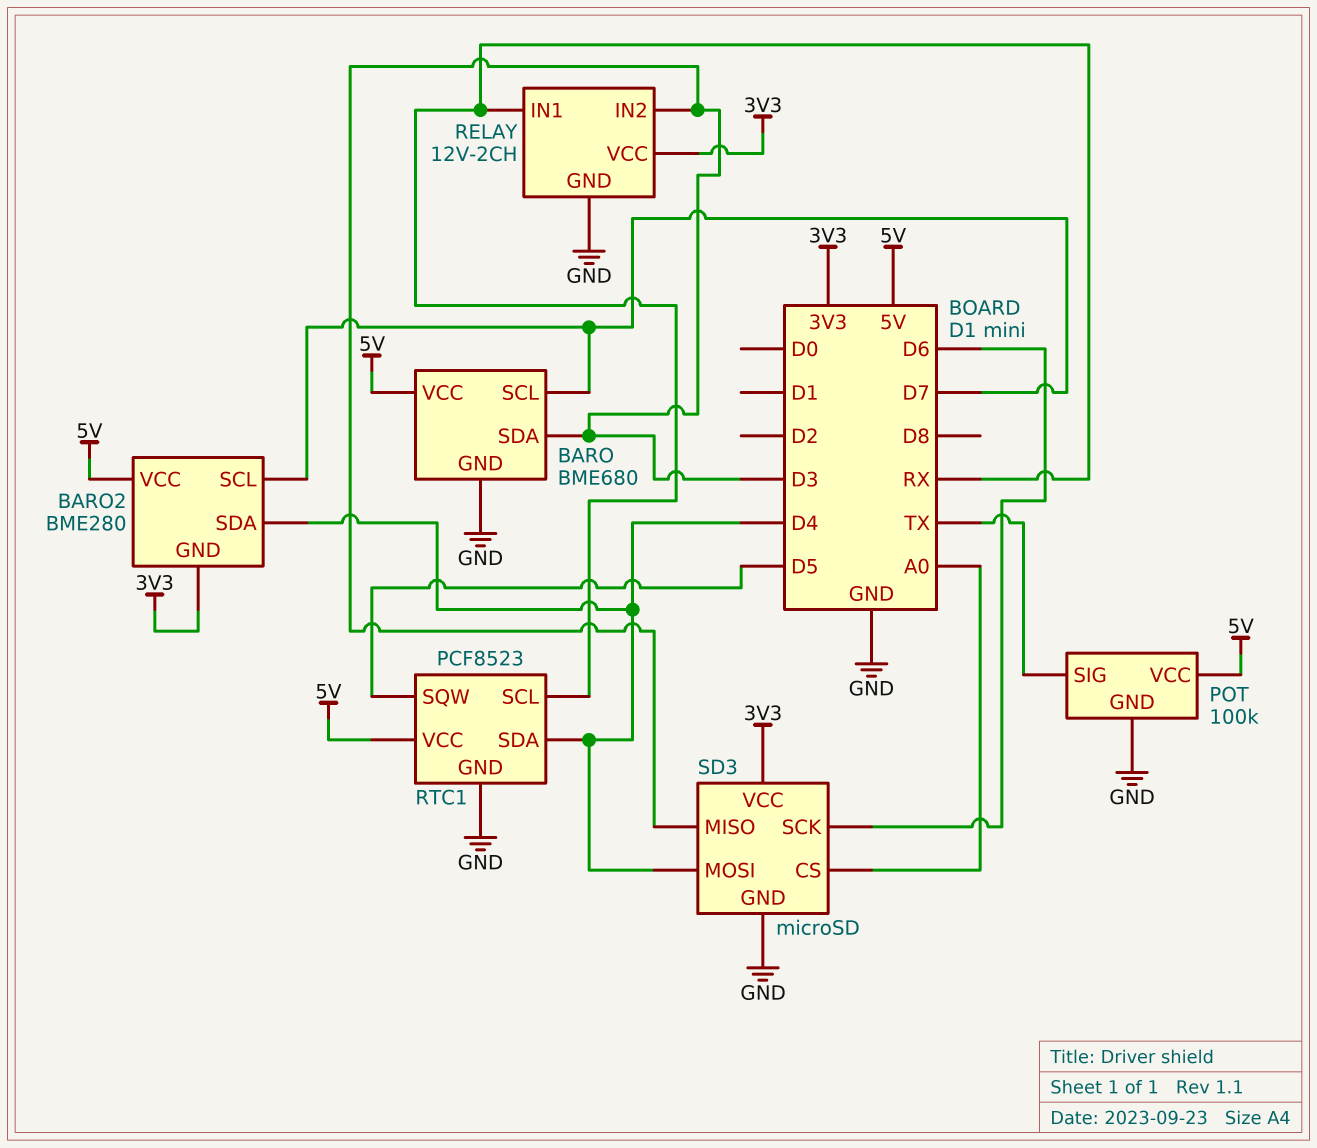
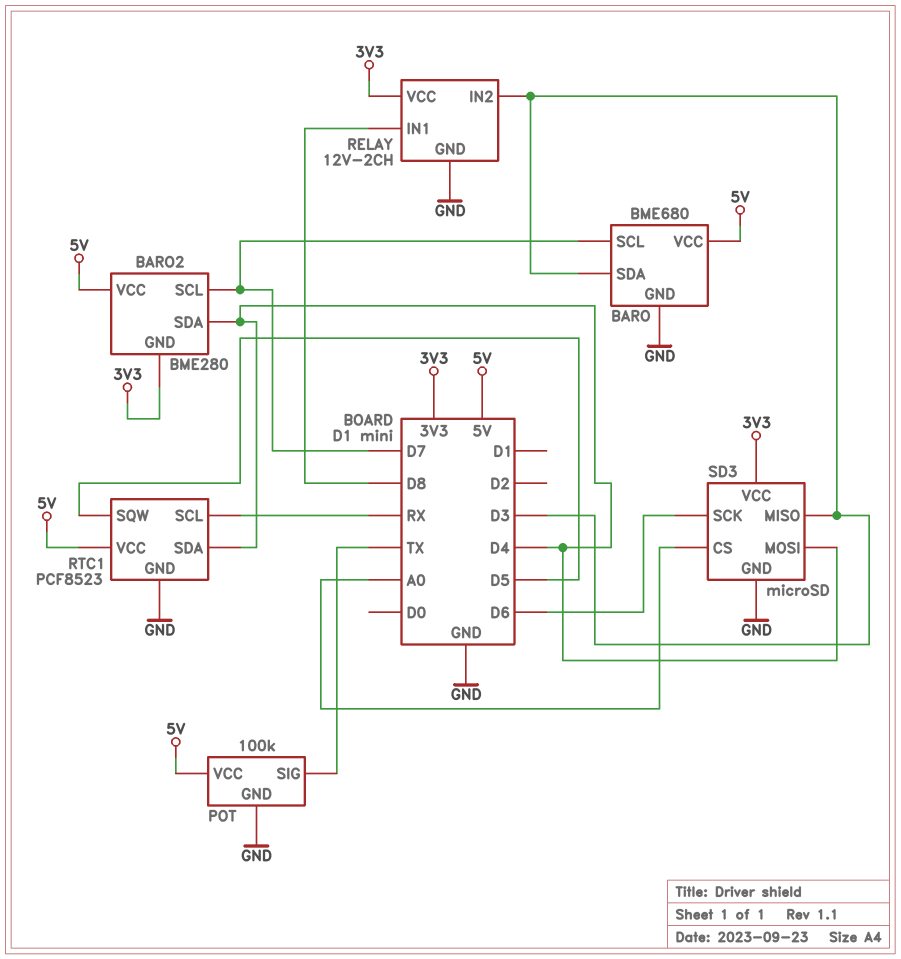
RELAY pin IN1: RX -> D8

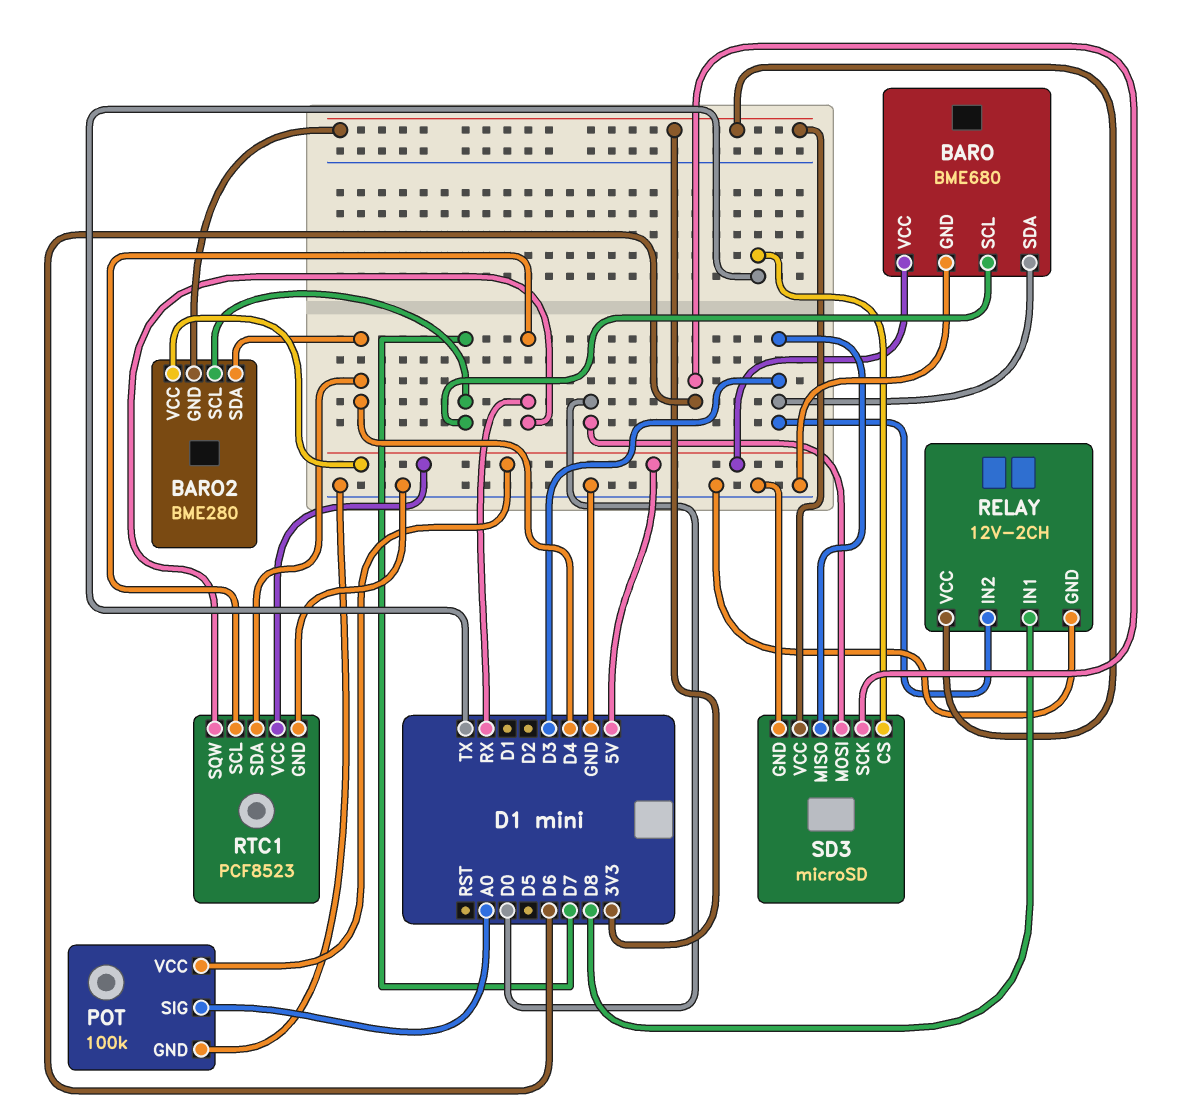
POT pin SIG: TX -> A0
RTC1 pin SQW: D5 -> RX
SD3 pin CS: A0 -> TX
SD3 pin MOSI: D4 -> D0

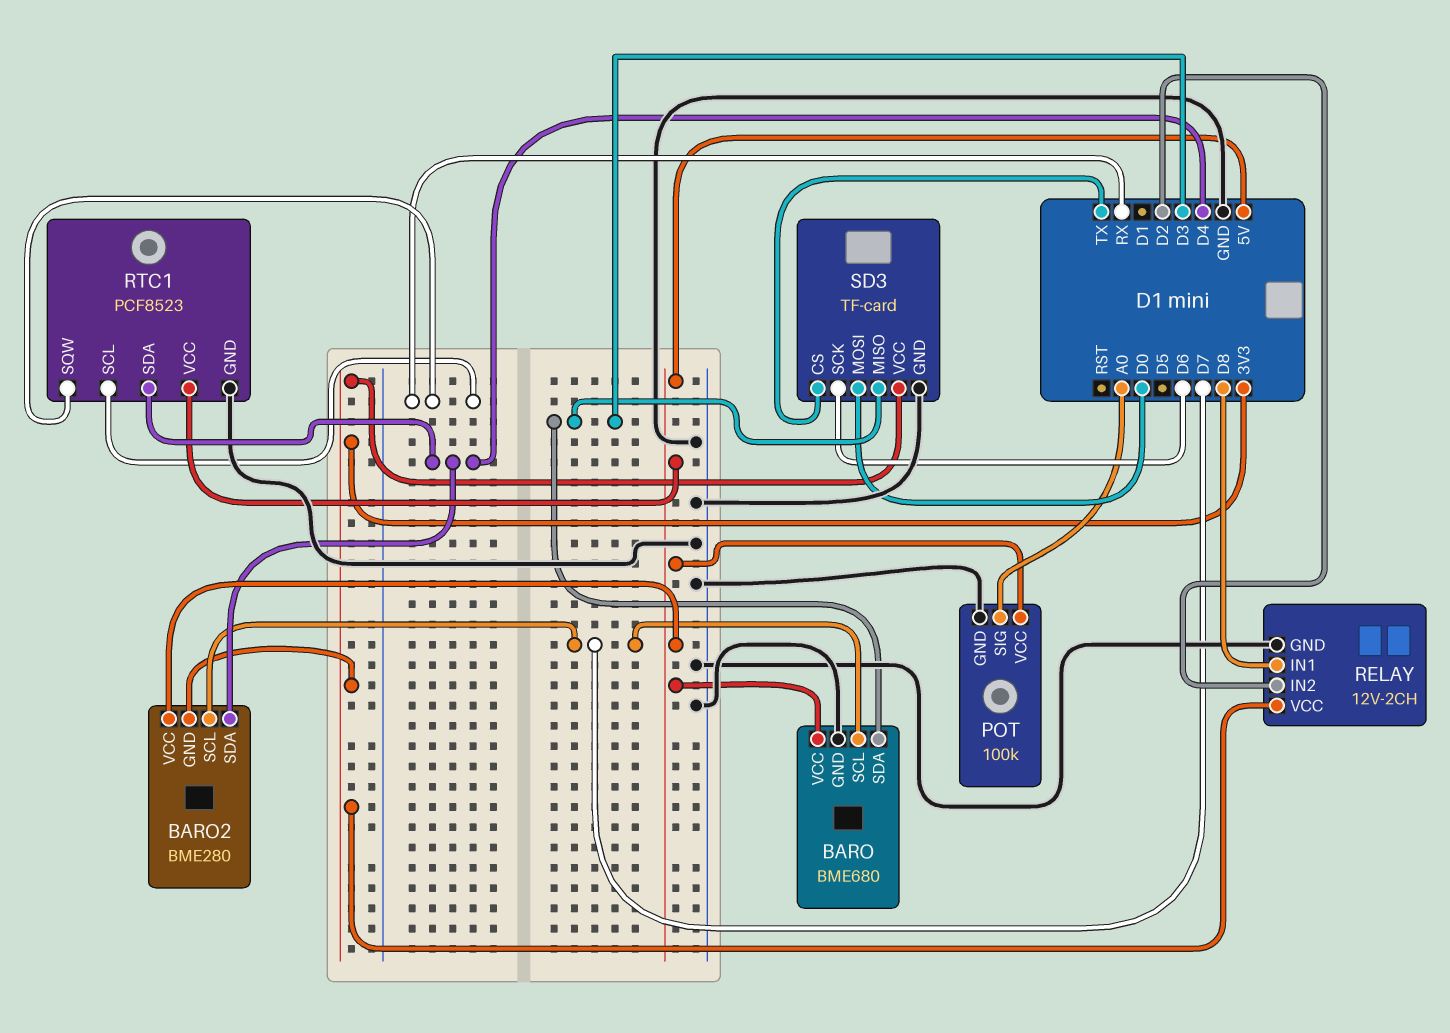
RELAY pin IN2: D3 -> D2
SD3: microSD -> TF-card

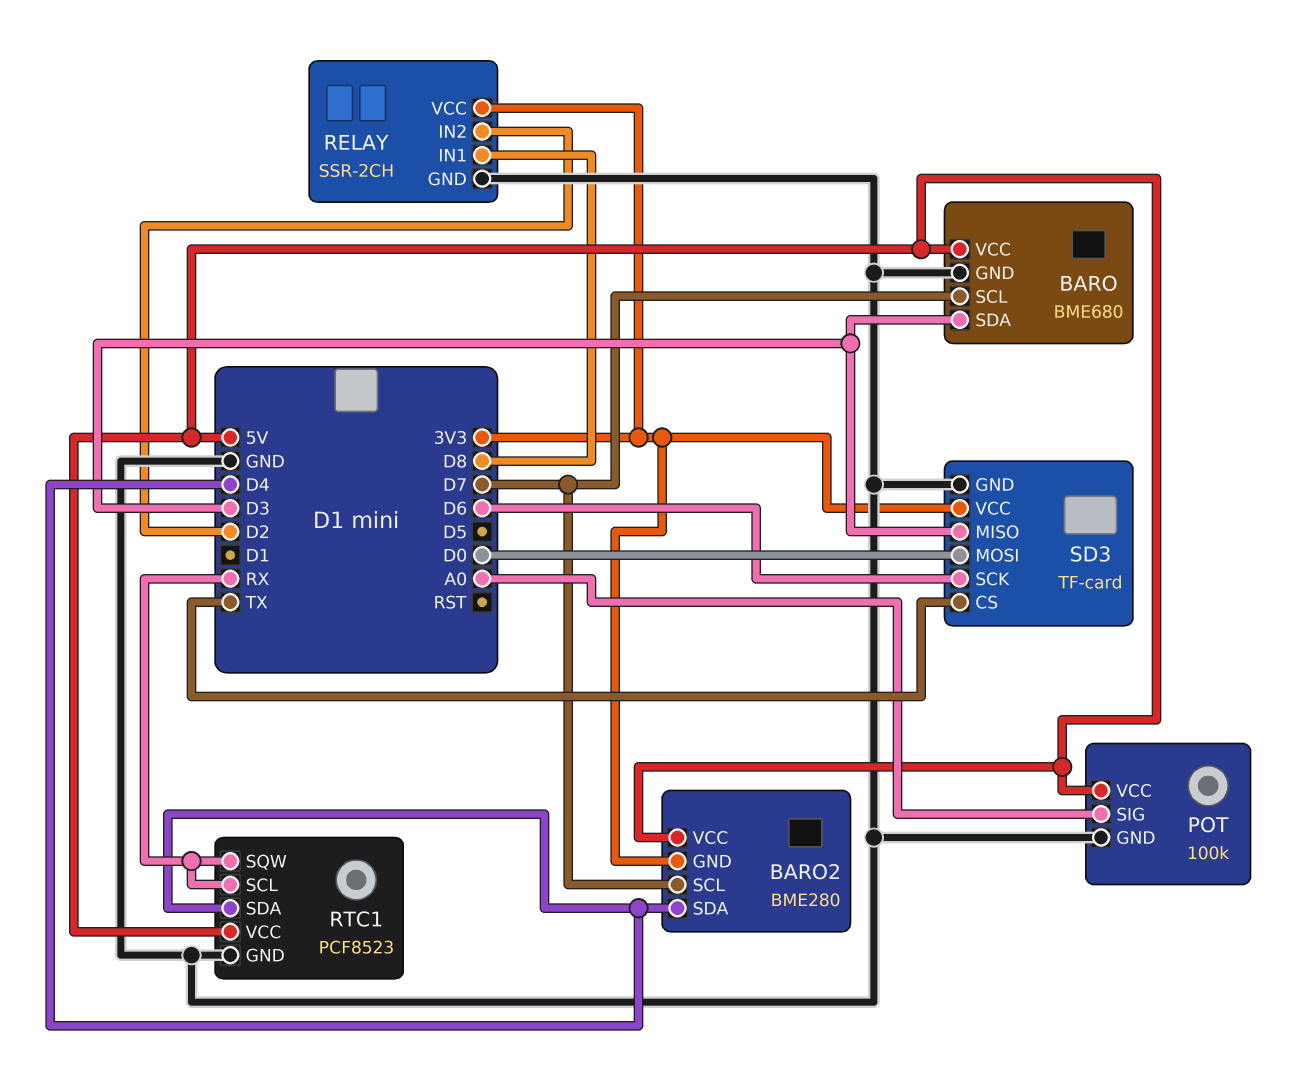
RELAY: 12V-2CH -> SSR-2CH

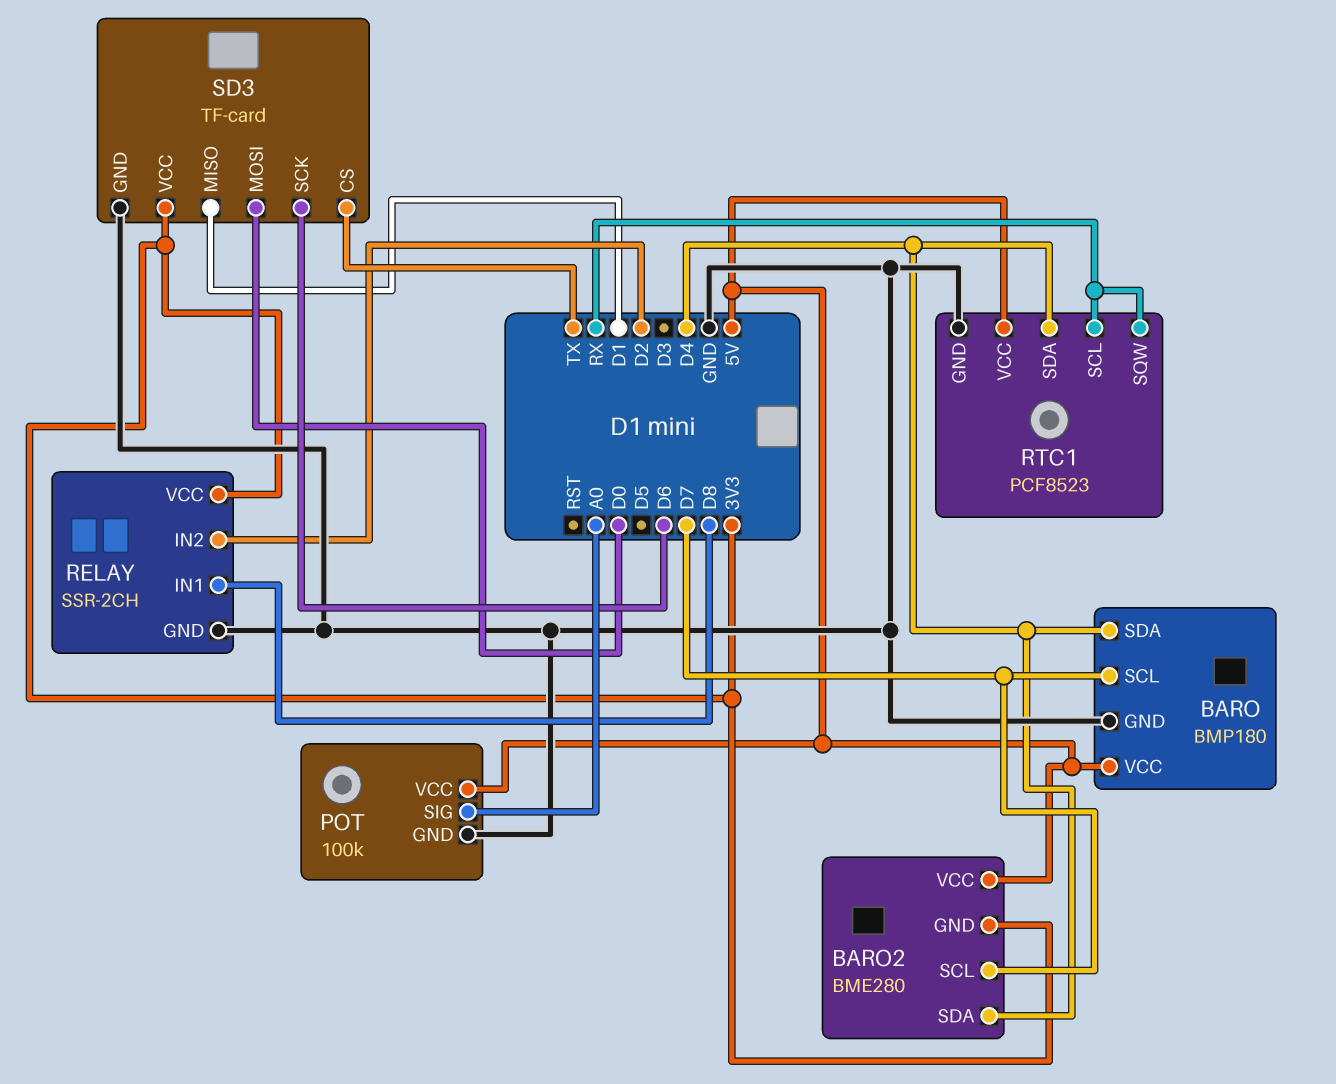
BARO: BME680 -> BMP180
BARO pin SDA: D3 -> D4
SD3 pin MISO: D3 -> D1

